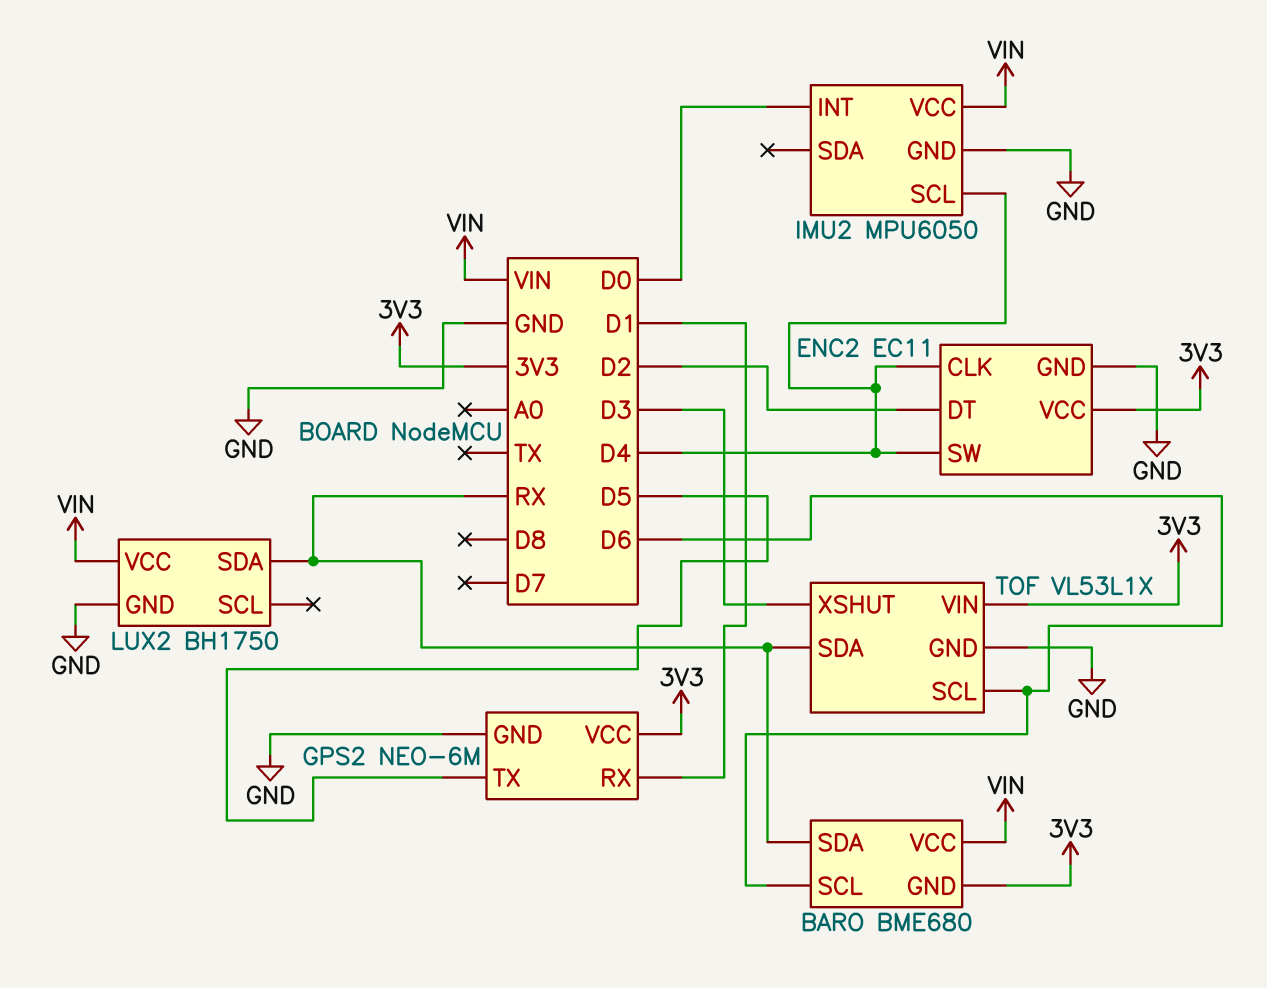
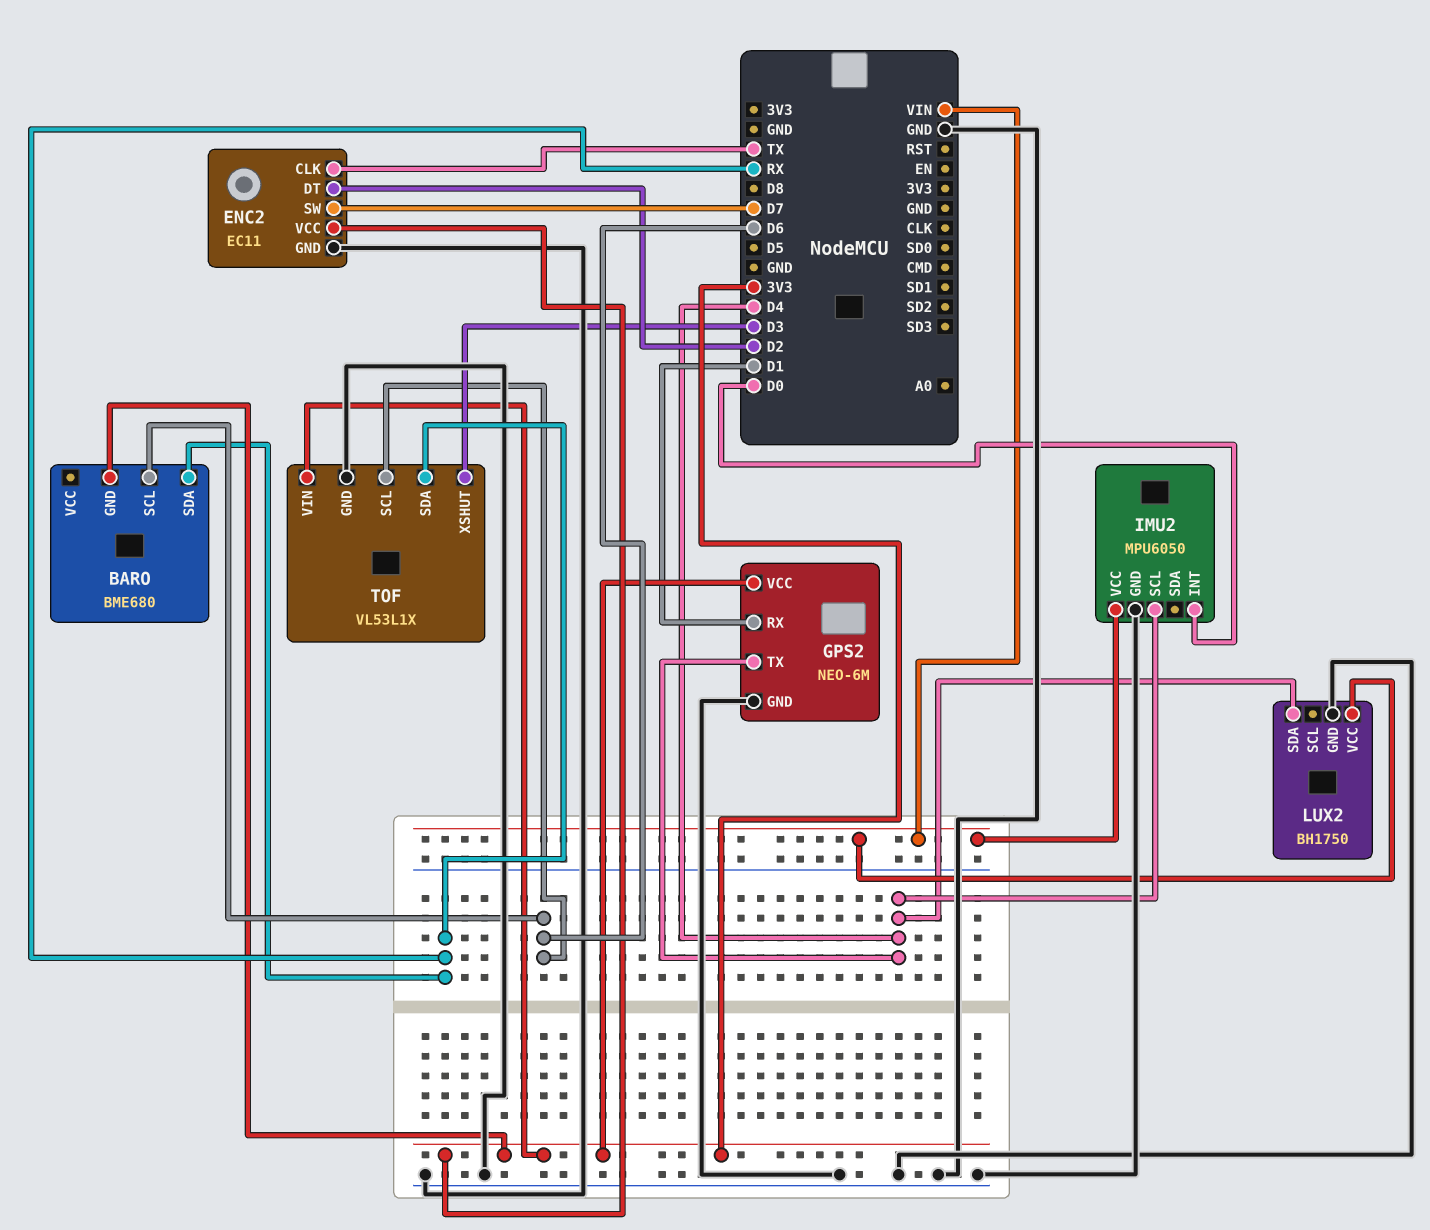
BARO pin VCC: VIN -> none
ENC2 pin CLK: D4 -> TX
ENC2 pin SW: D4 -> D7
GPS2 pin TX: D5 -> D4
LUX2 pin SDA: RX -> D4

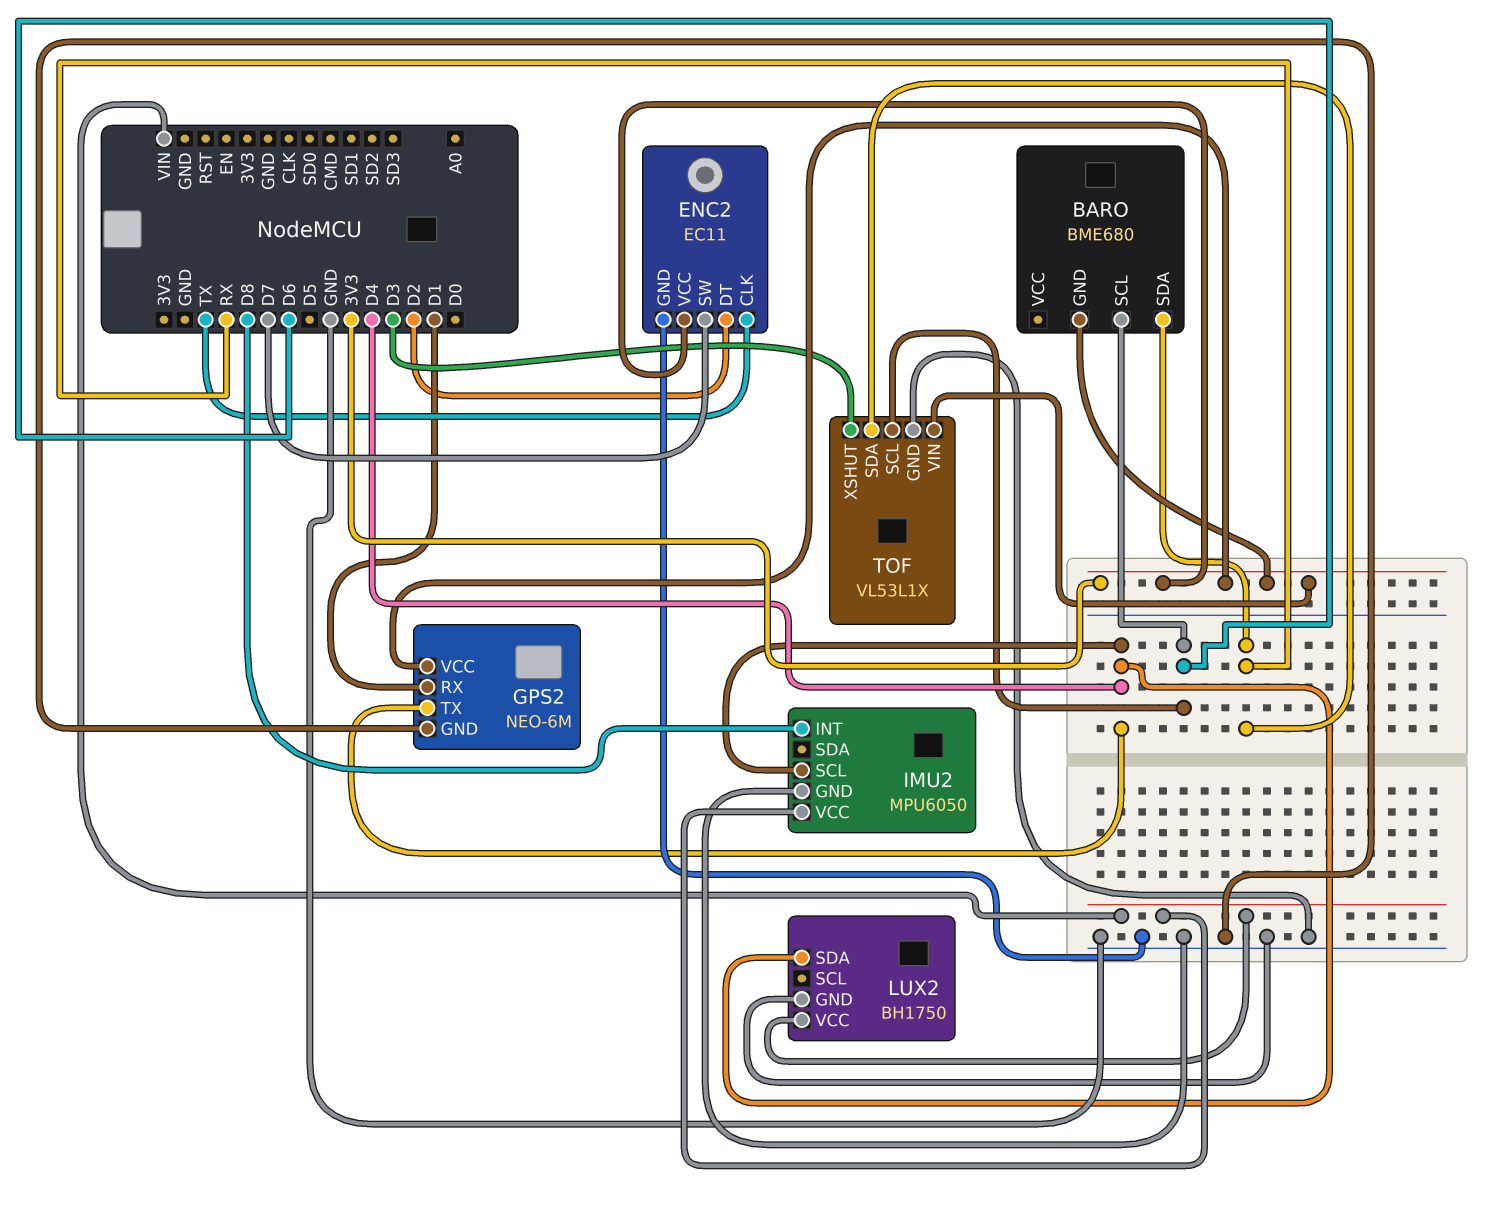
IMU2 pin INT: D0 -> D8

